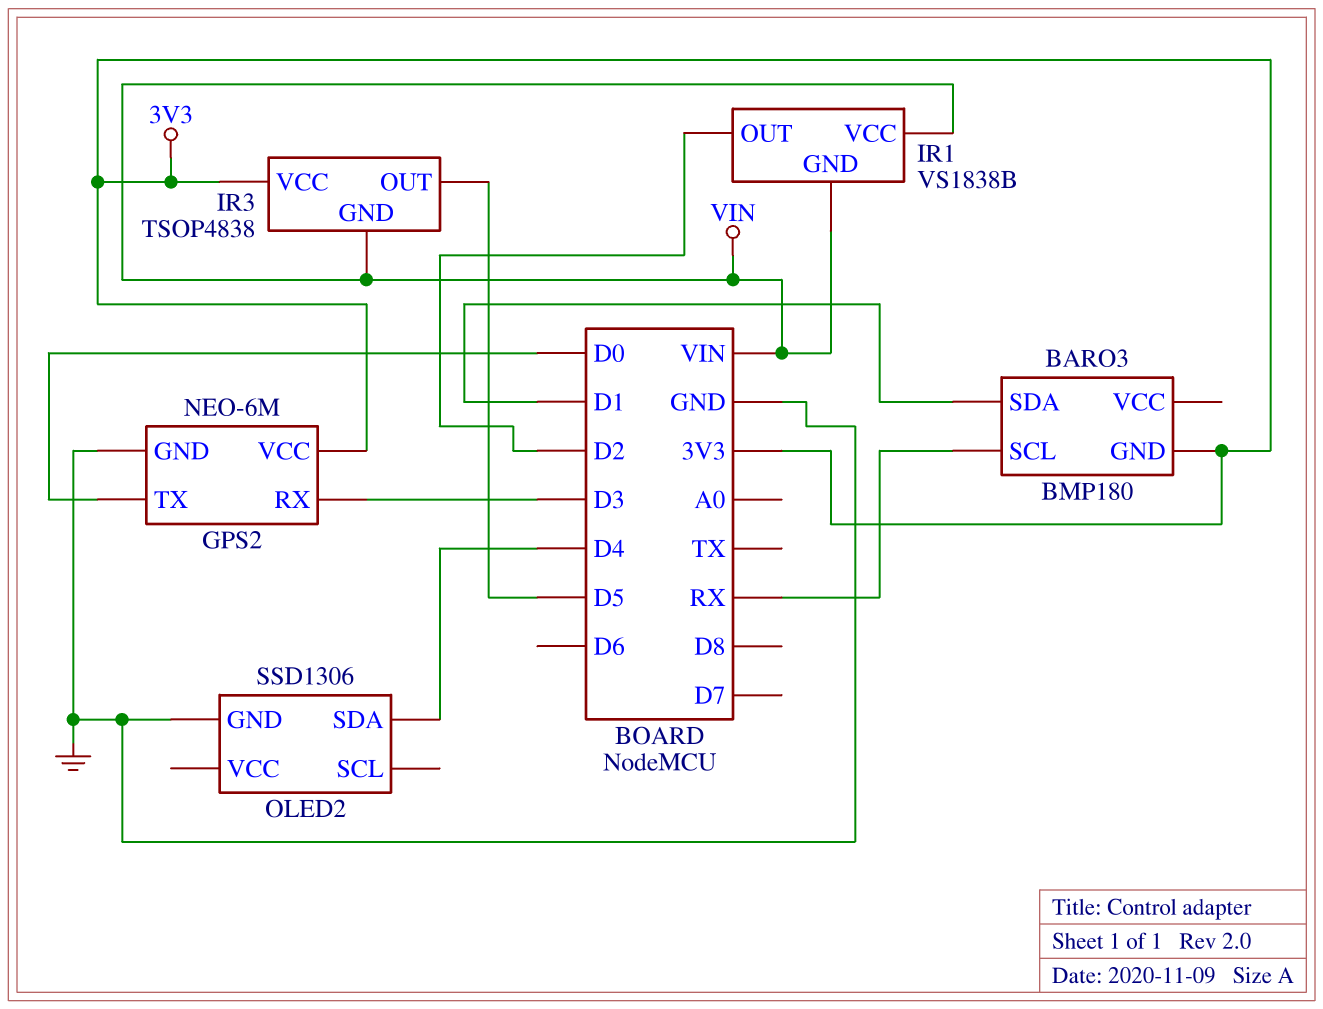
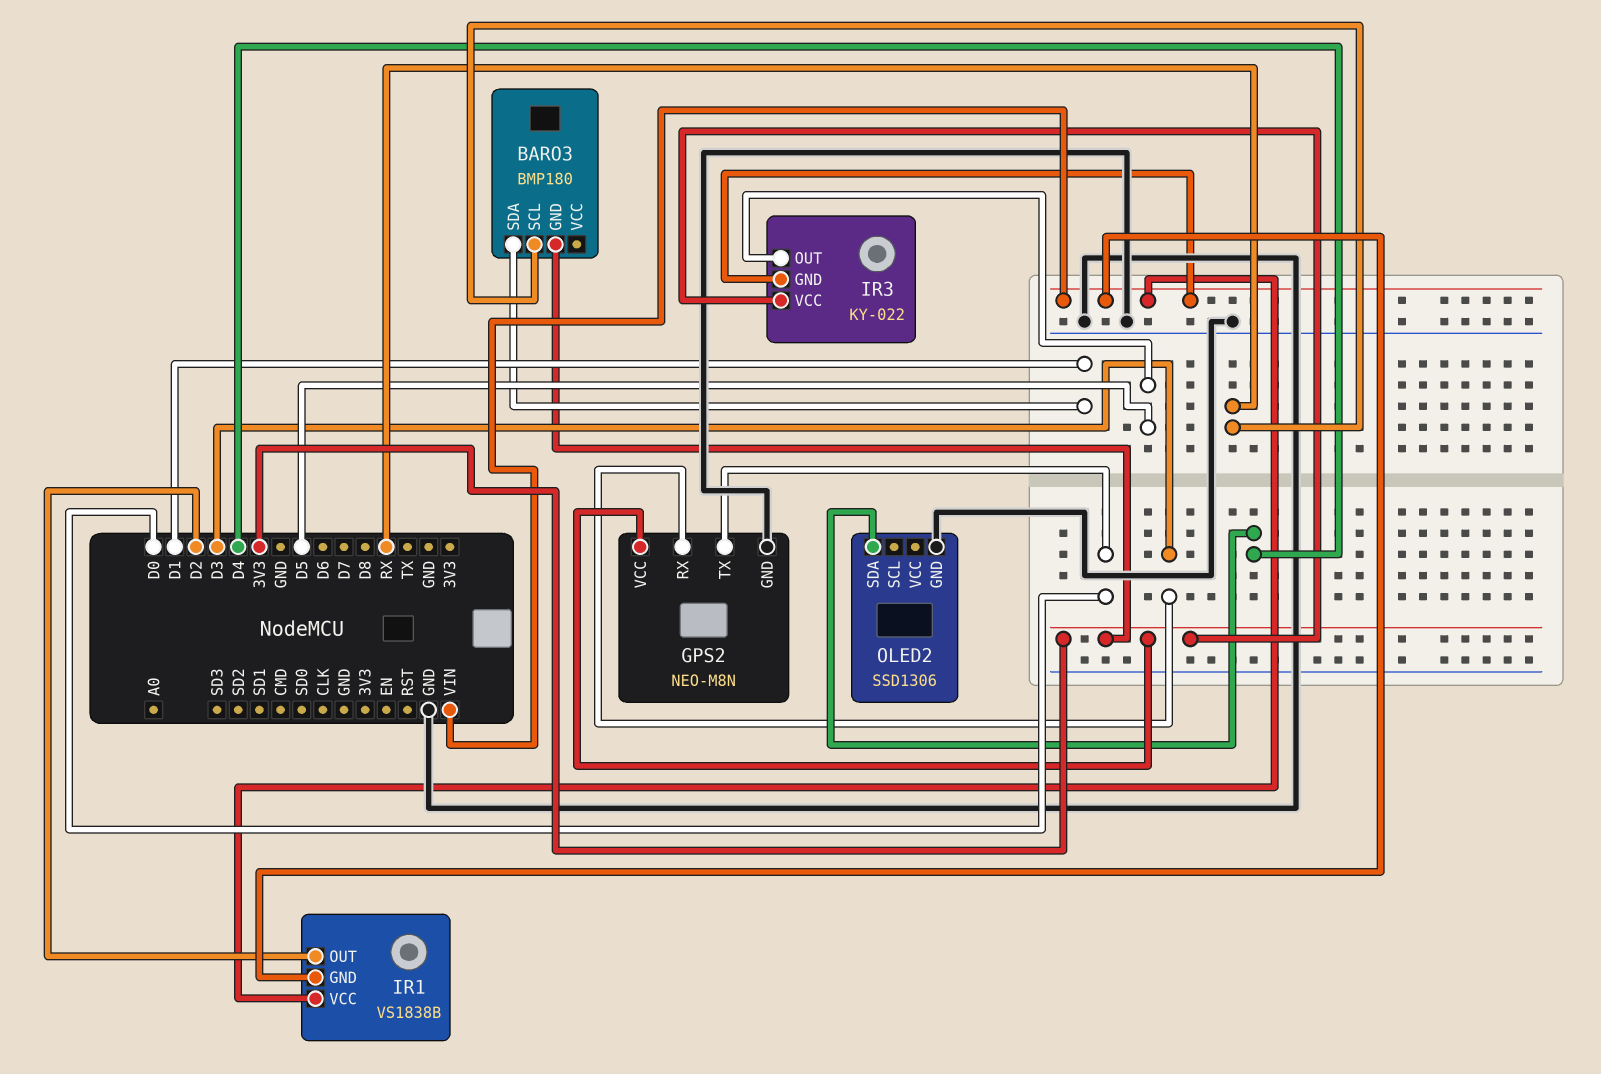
GPS2: NEO-6M -> NEO-M8N
IR3: TSOP4838 -> KY-022

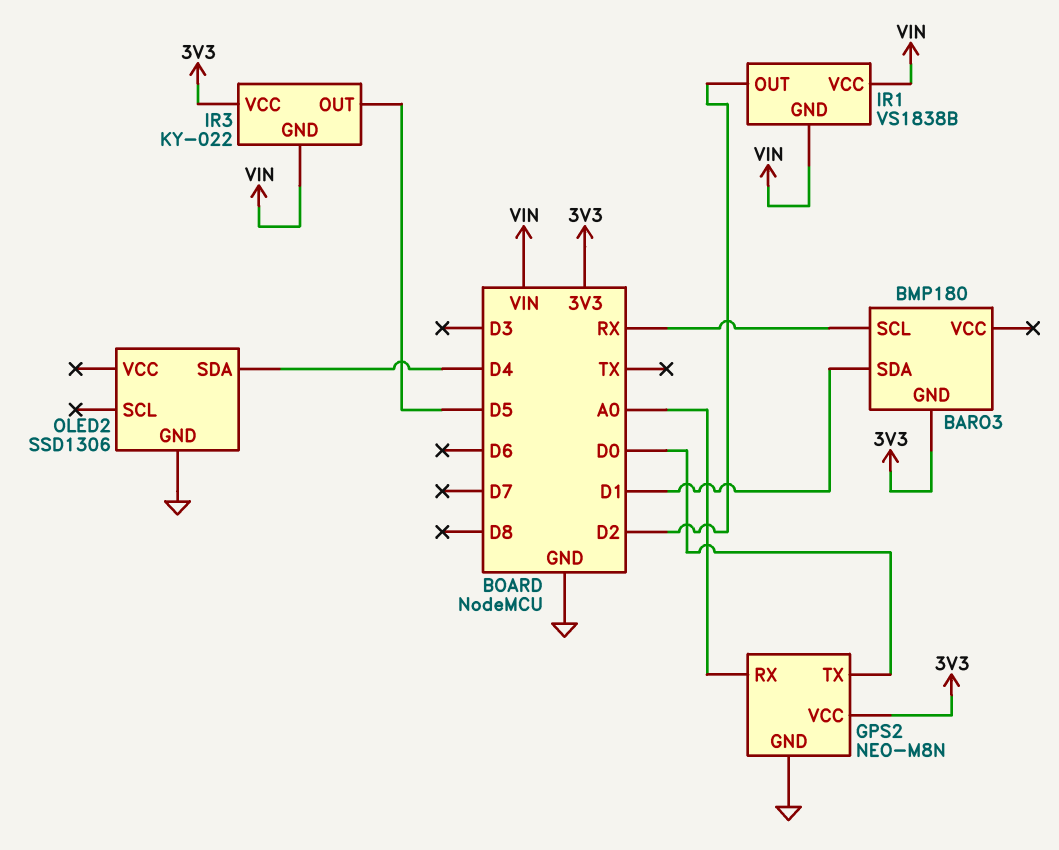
GPS2 pin RX: D3 -> A0

